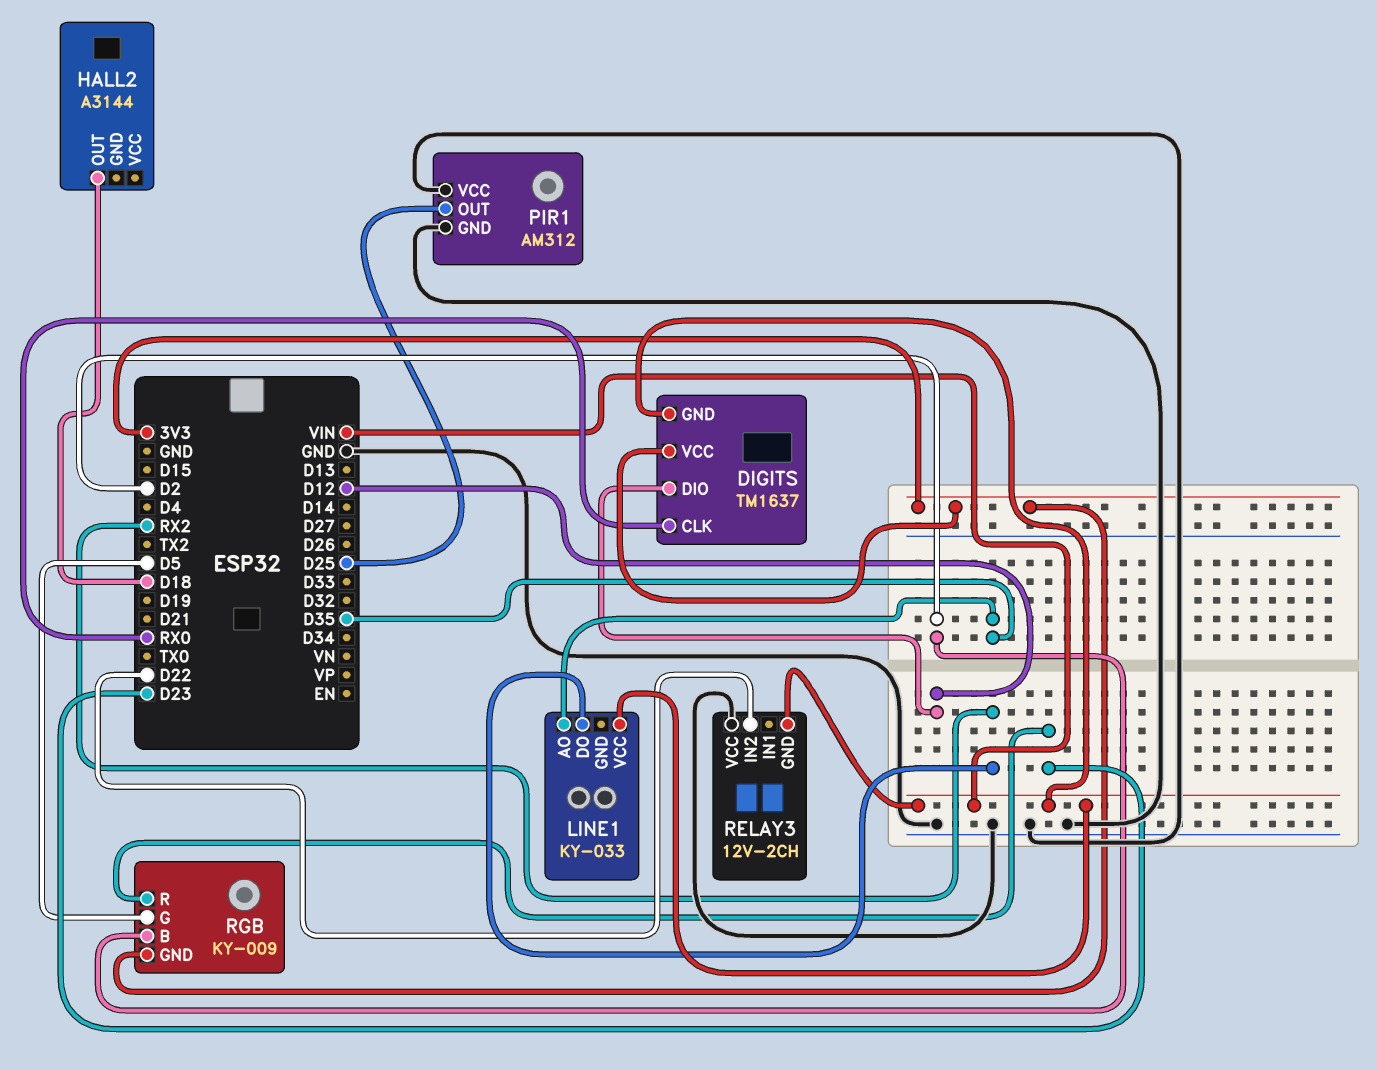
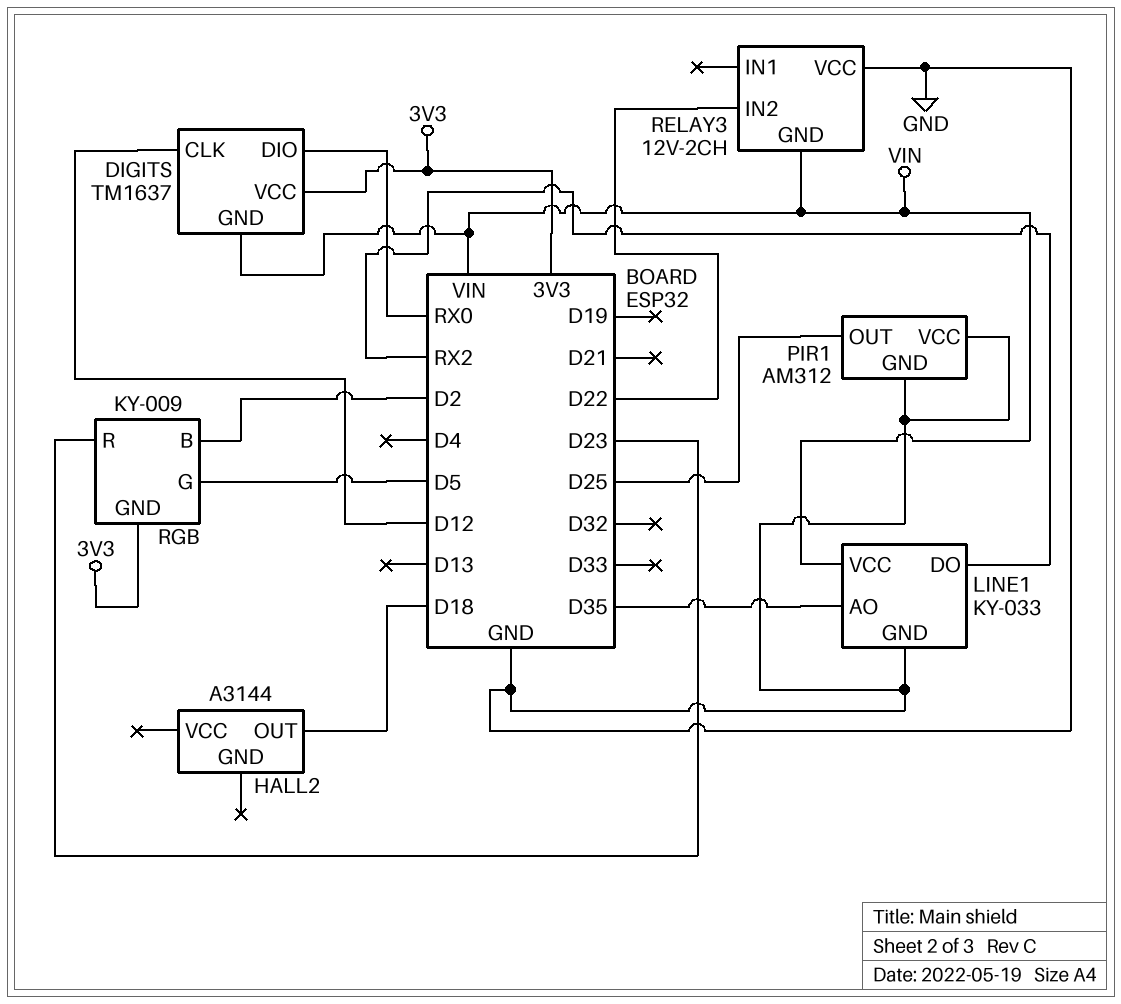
DIGITS pin CLK: RX0 -> D12
DIGITS pin DIO: D12 -> RX0
LINE1 pin GND: none -> GND

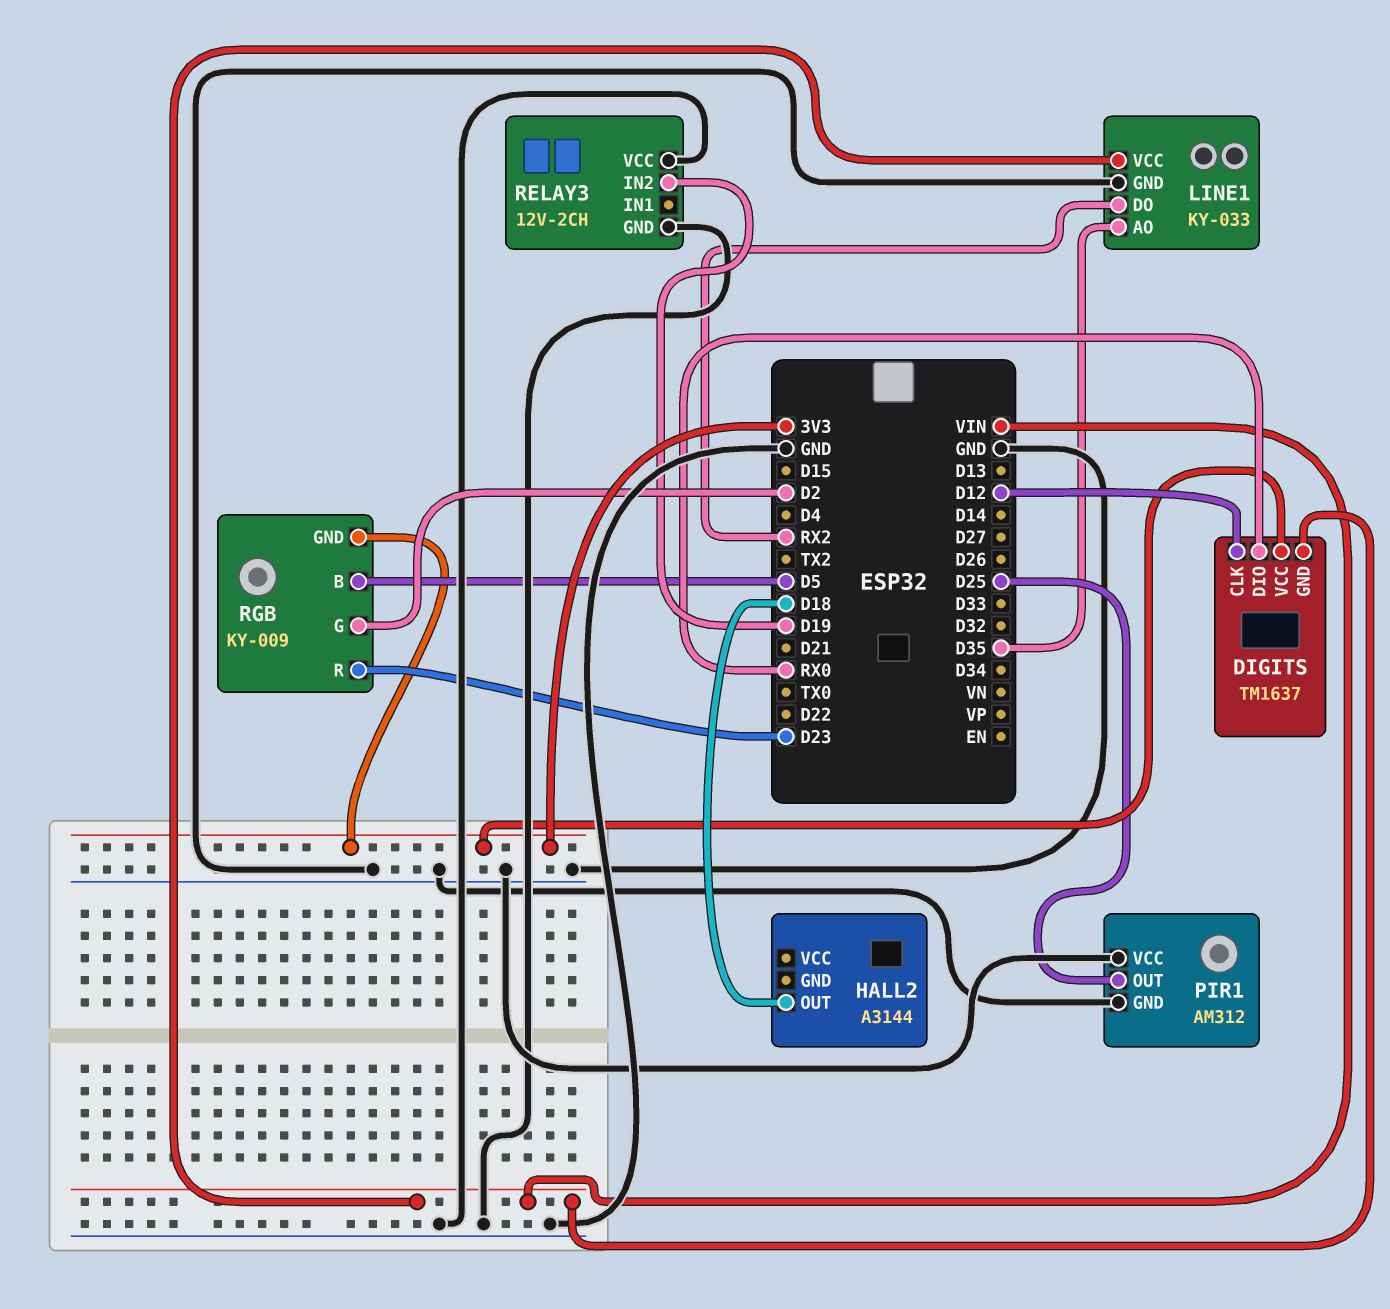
RELAY3 pin GND: VIN -> GND
RELAY3 pin IN2: D22 -> D19
RGB pin B: D2 -> D5
RGB pin G: D5 -> D2

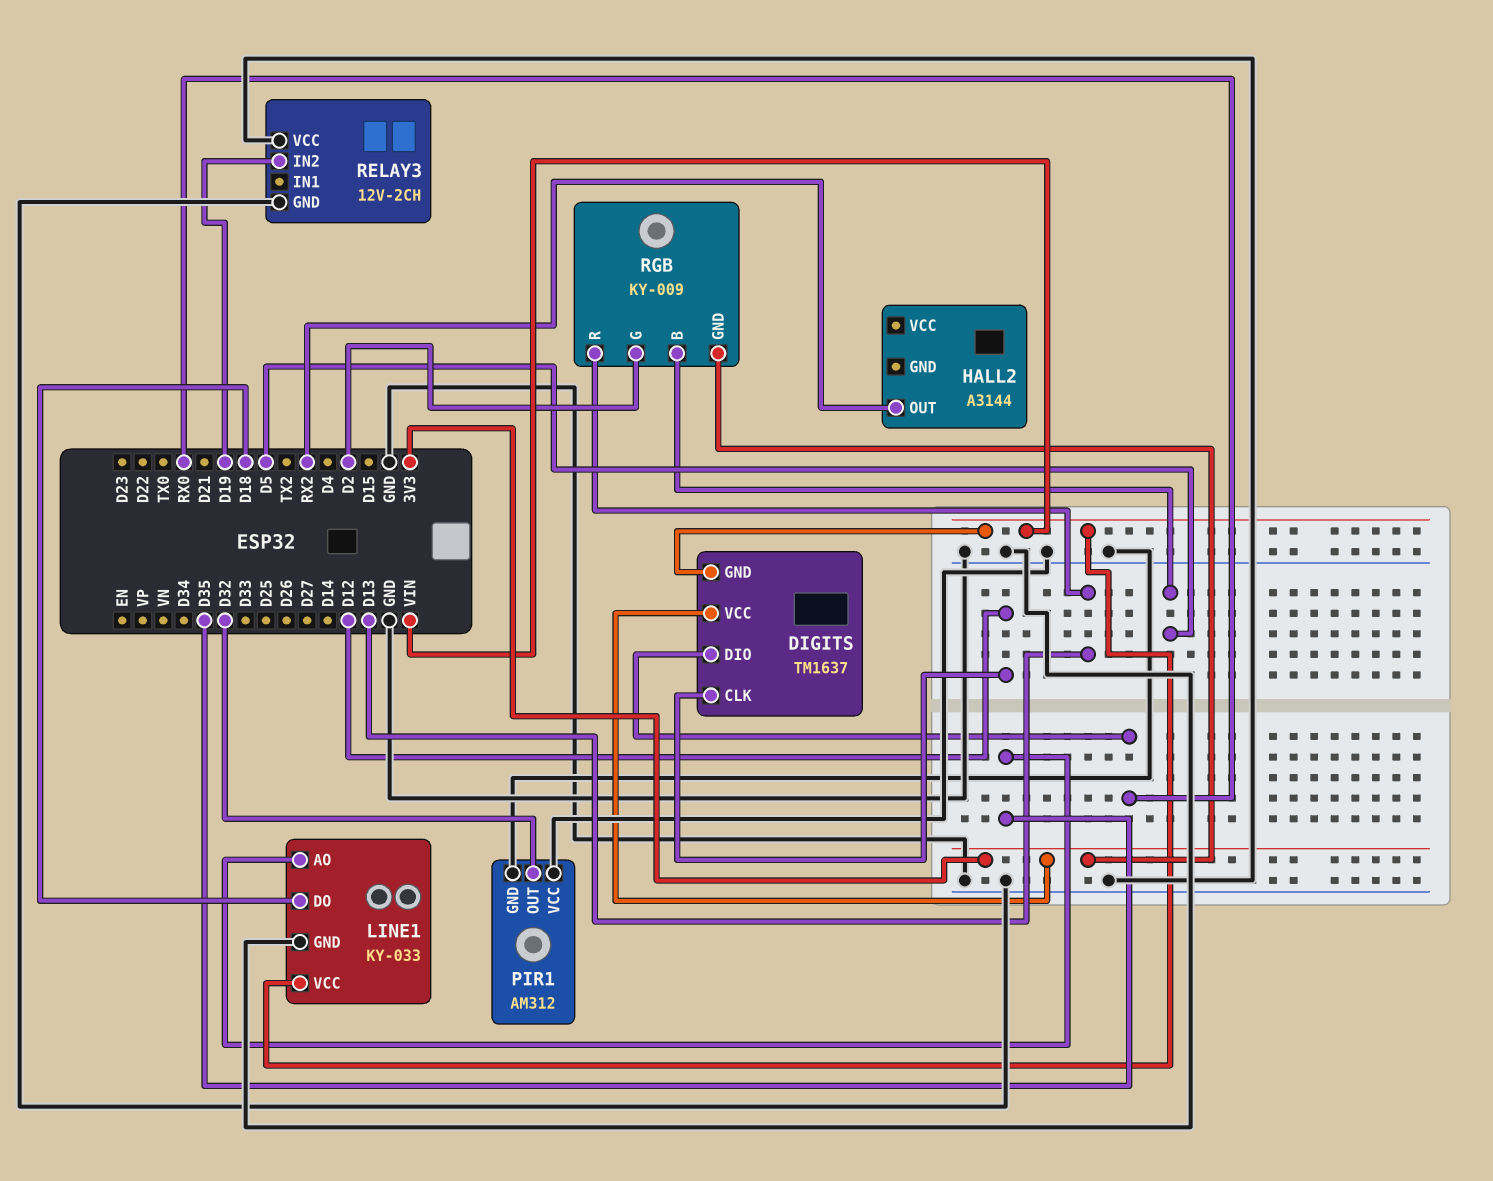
HALL2 pin OUT: D18 -> RX2
LINE1 pin DO: RX2 -> D18
PIR1 pin OUT: D25 -> D32
RGB pin R: D23 -> D13

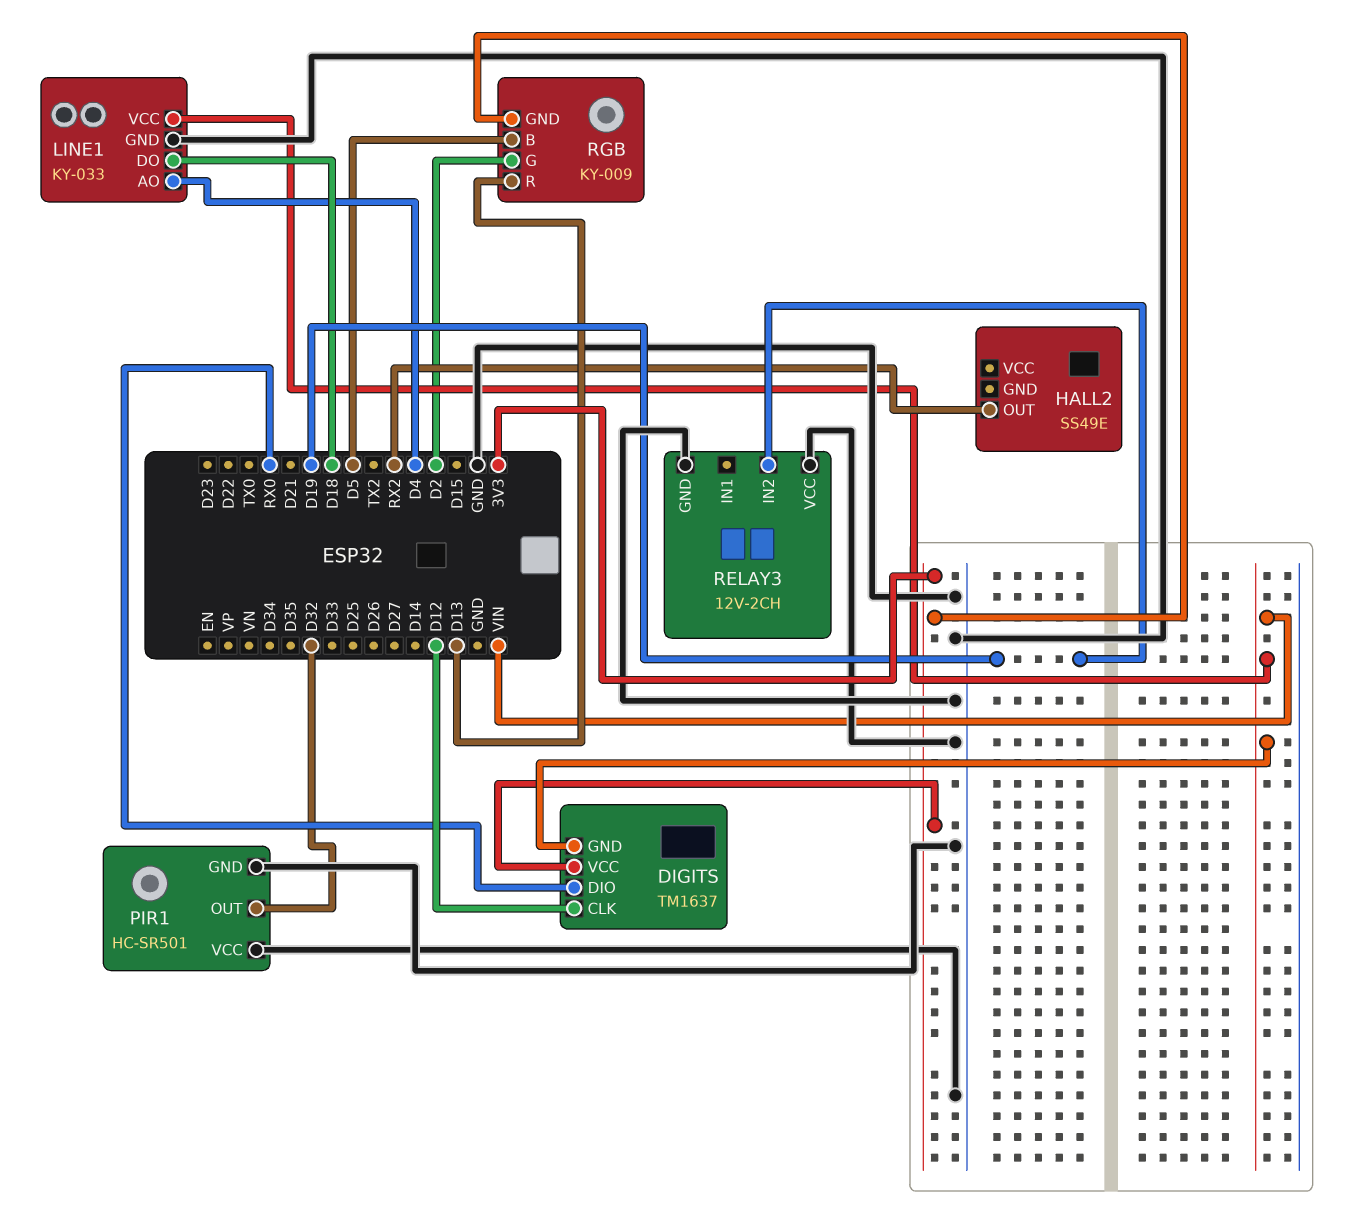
HALL2: A3144 -> SS49E
LINE1 pin AO: D35 -> D4
PIR1: AM312 -> HC-SR501

